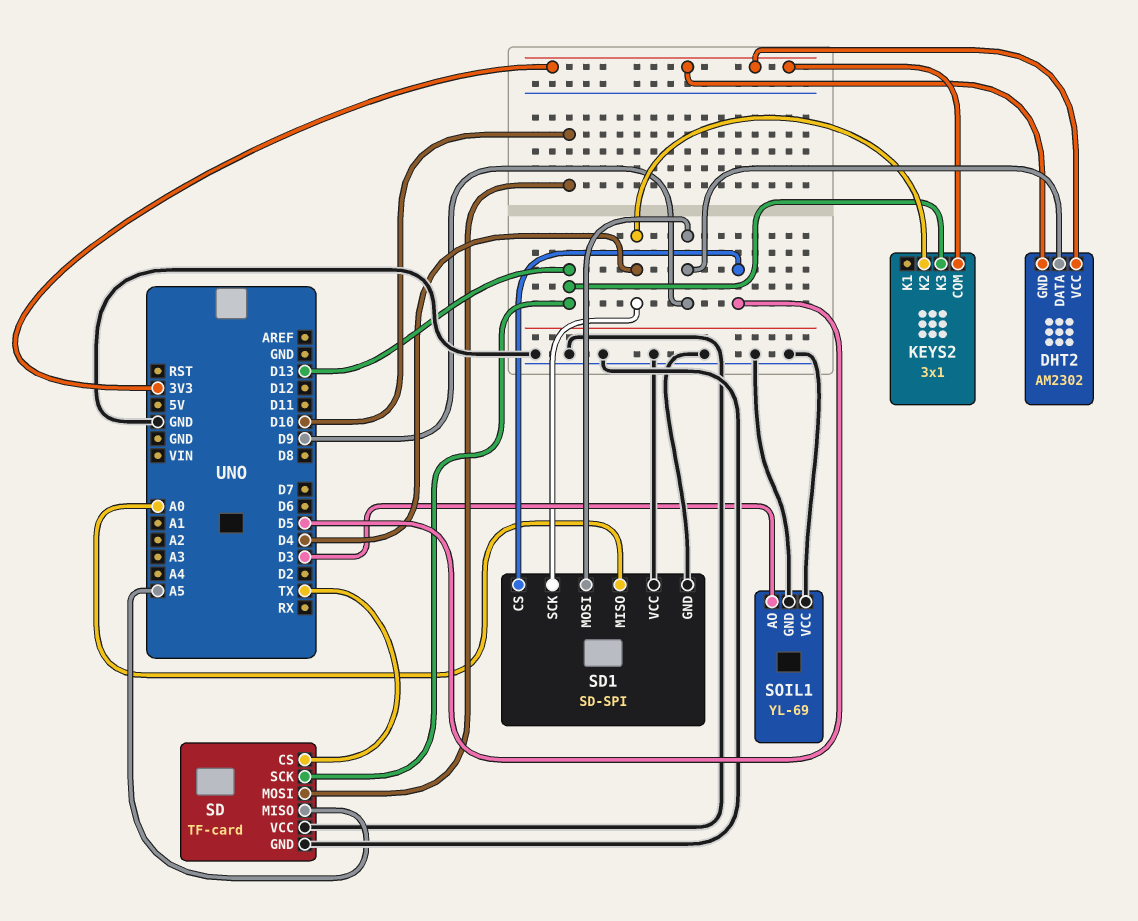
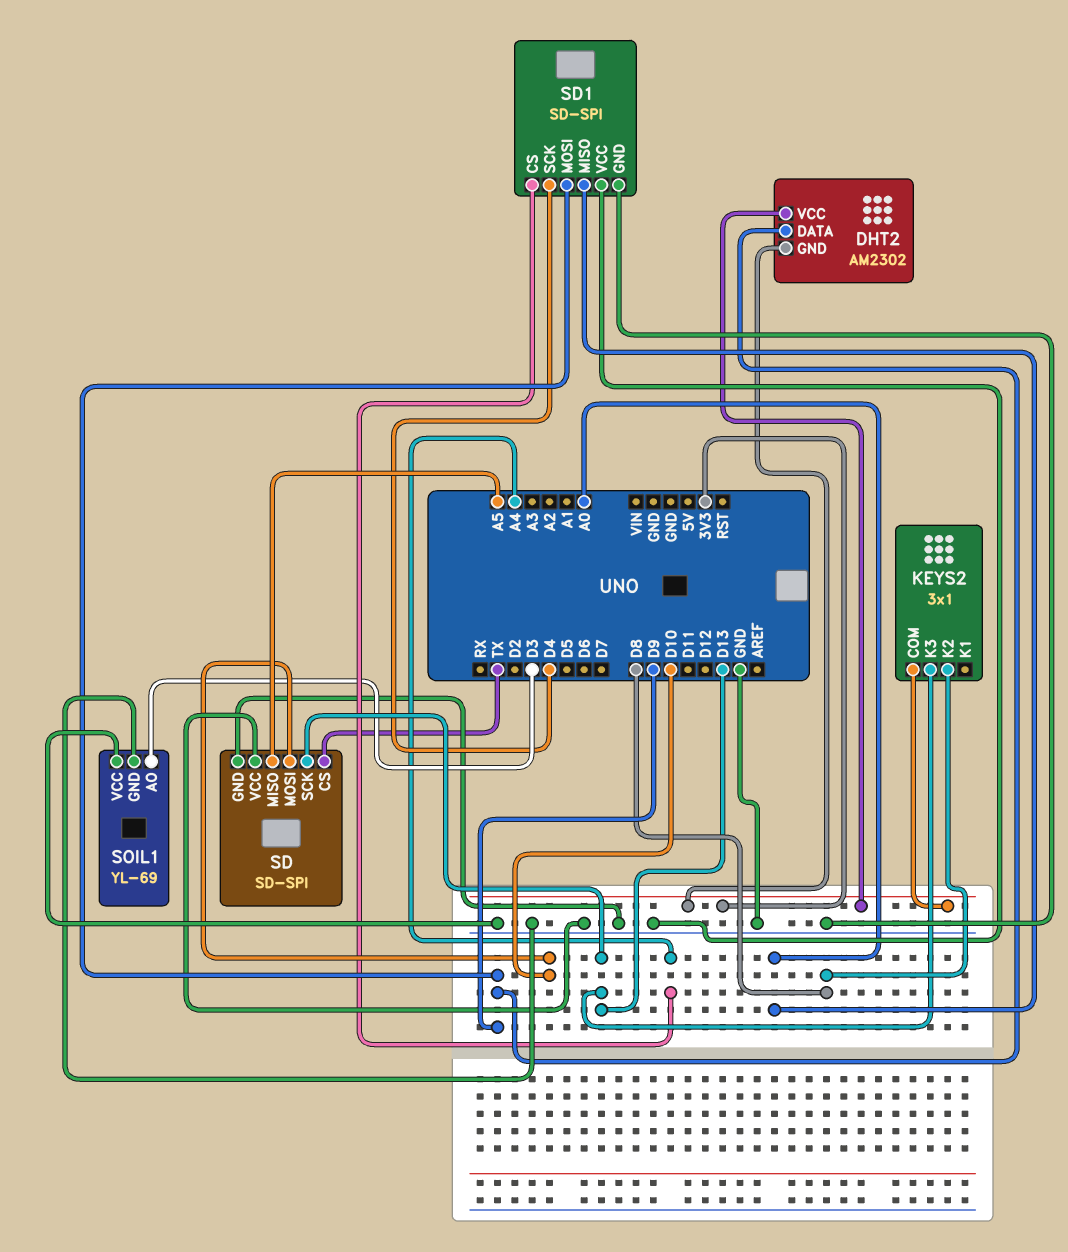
KEYS2 pin K2: D4 -> D8
SD: TF-card -> SD-SPI
SD1 pin CS: D5 -> A4

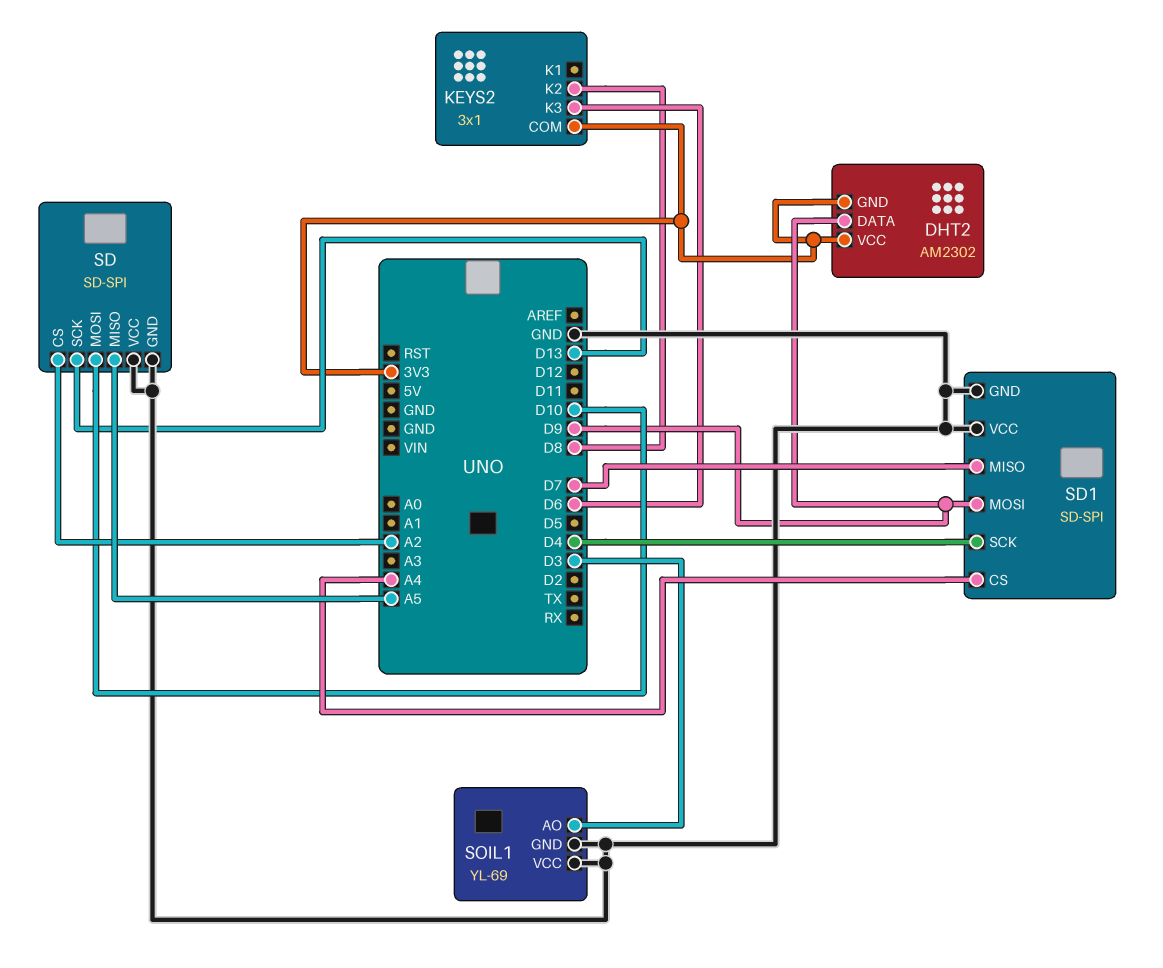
KEYS2 pin K3: D13 -> D6
SD pin CS: TX -> A2
SD1 pin MISO: A0 -> D7

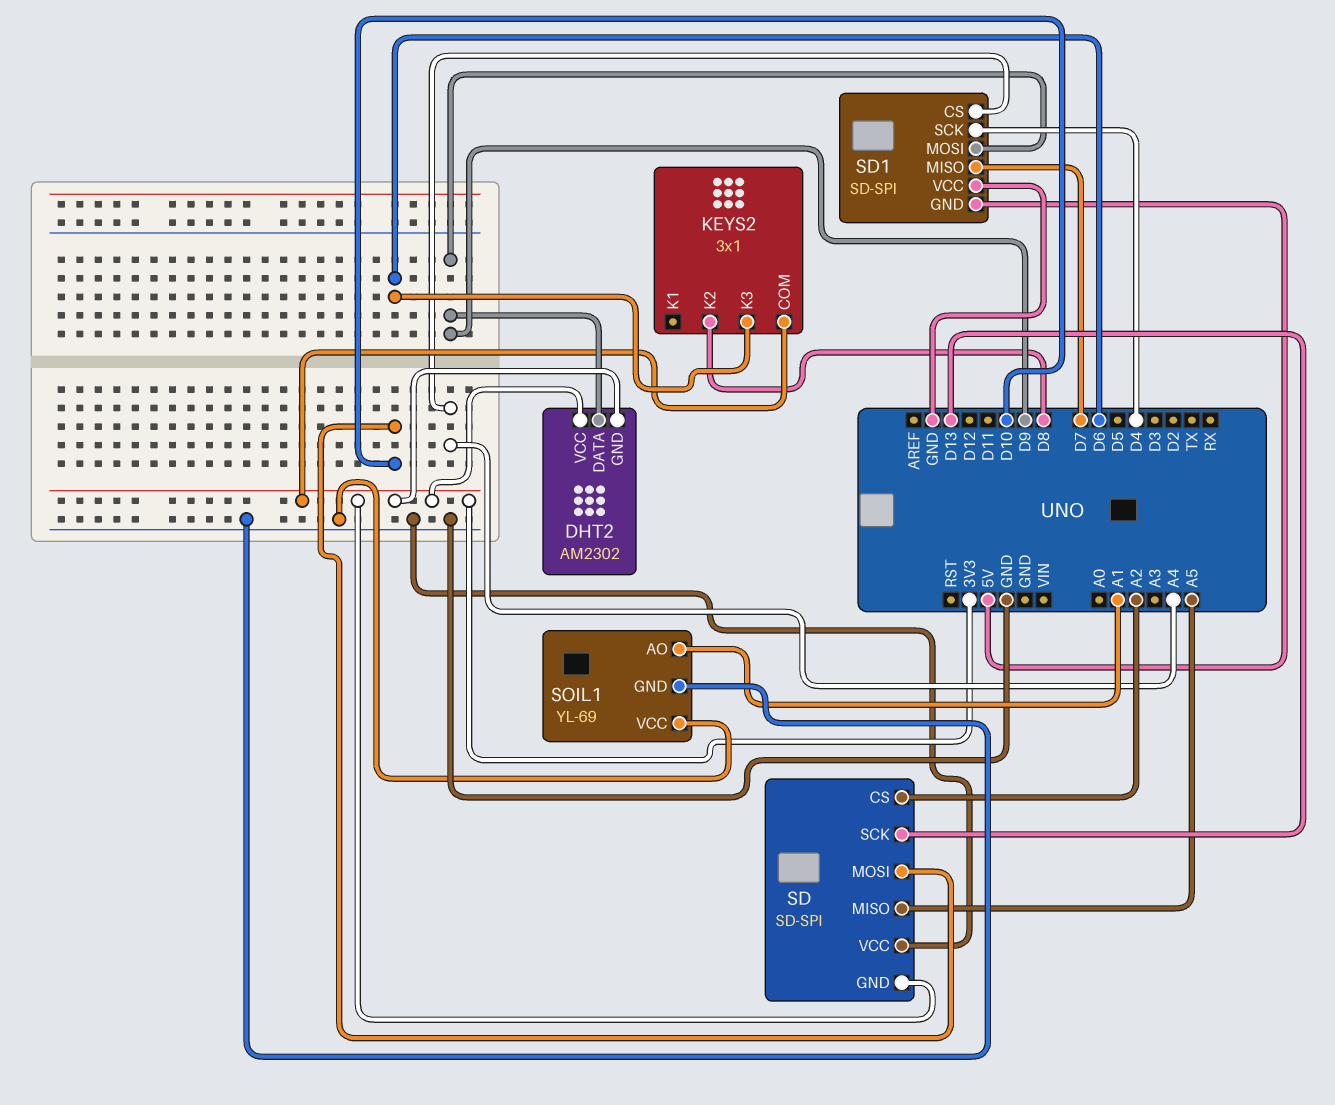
SD pin GND: GND -> 3V3
SD1 pin GND: GND -> 5V
SOIL1 pin AO: D3 -> A1

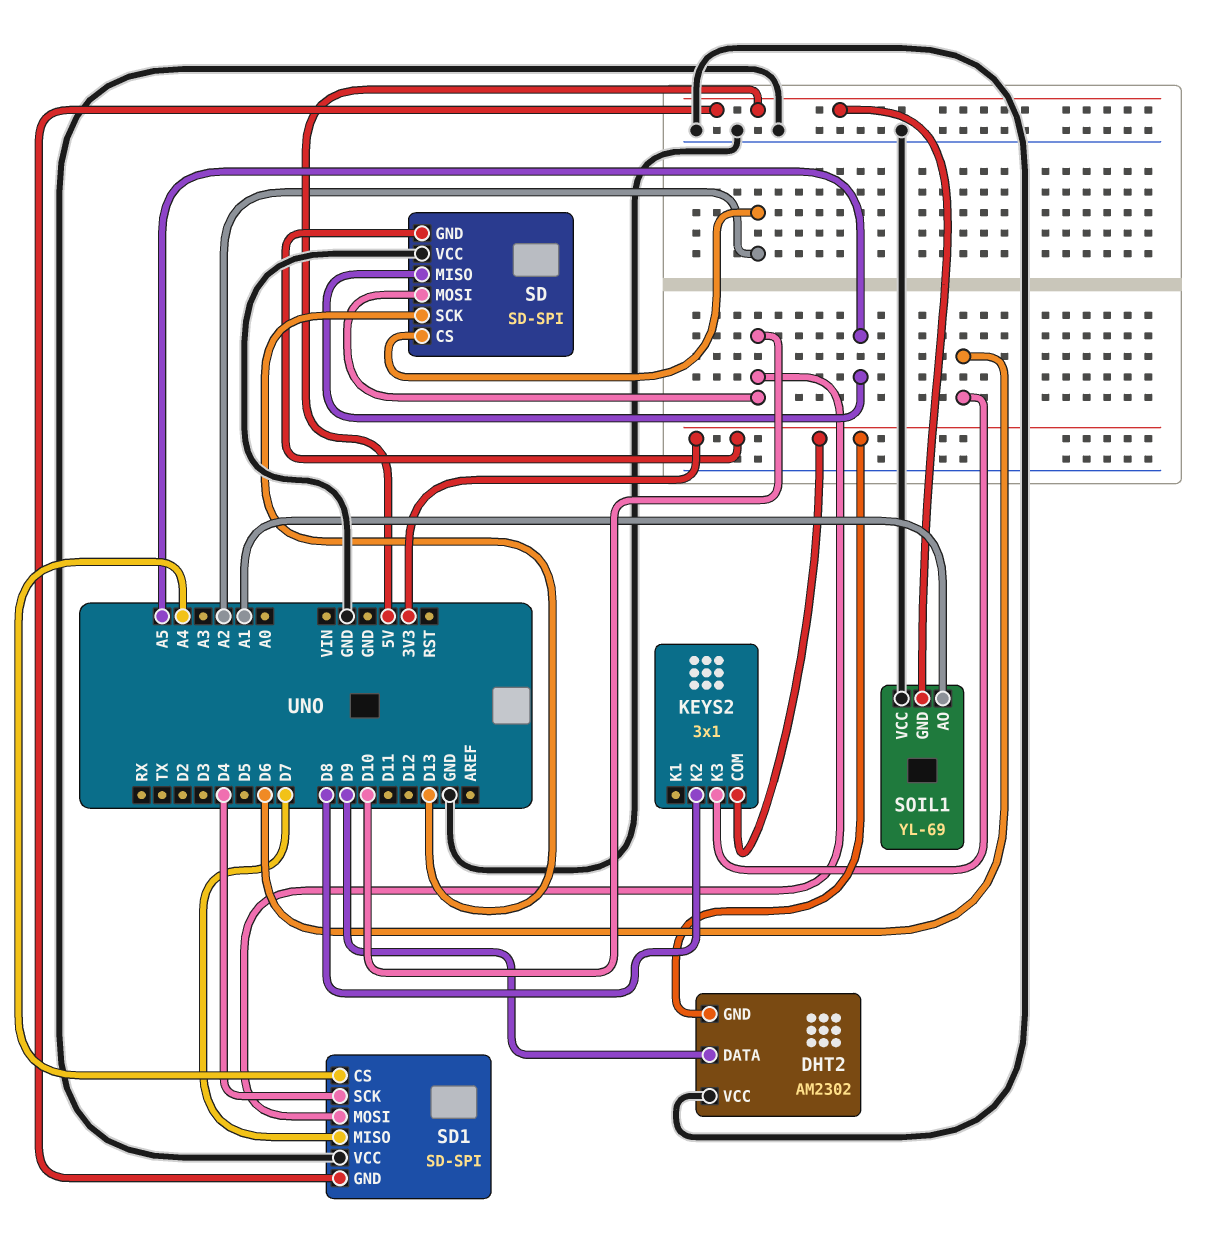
DHT2 pin VCC: 3V3 -> GND
SD1 pin MOSI: D9 -> D10
SOIL1 pin GND: GND -> 5V

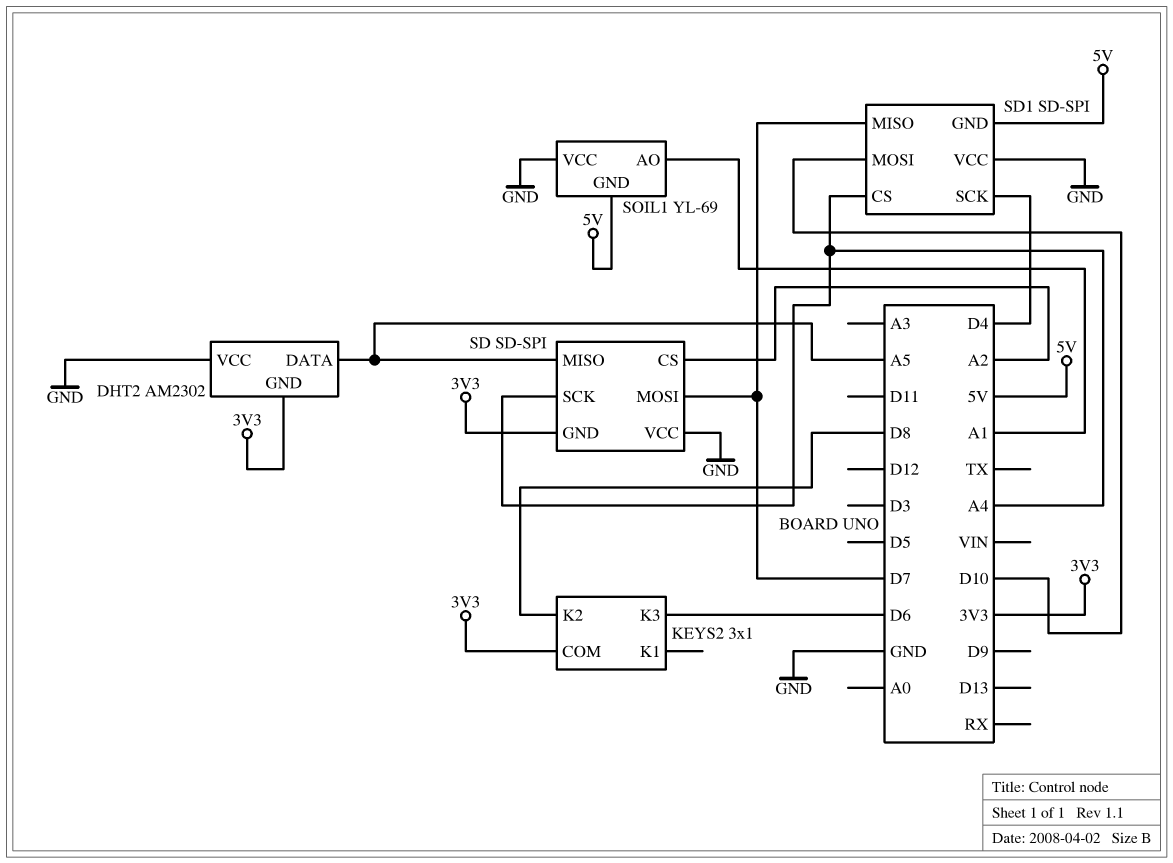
DHT2 pin DATA: D9 -> A5
SD pin MOSI: D10 -> D7
SD pin SCK: D13 -> A4

